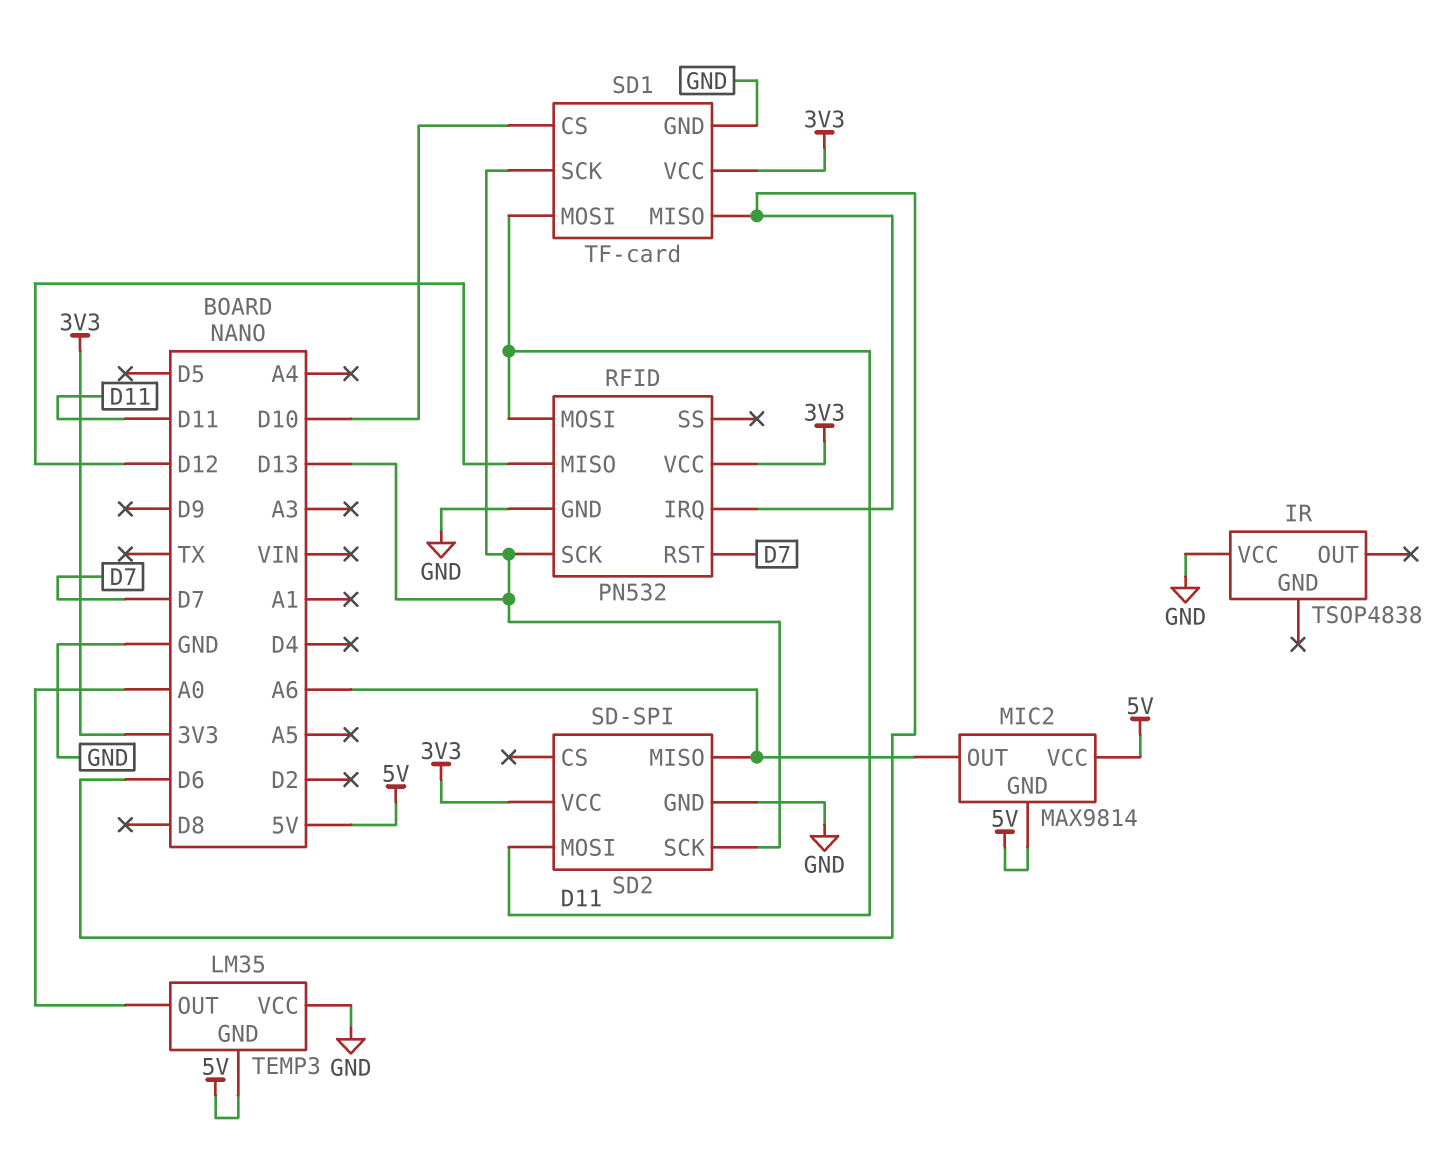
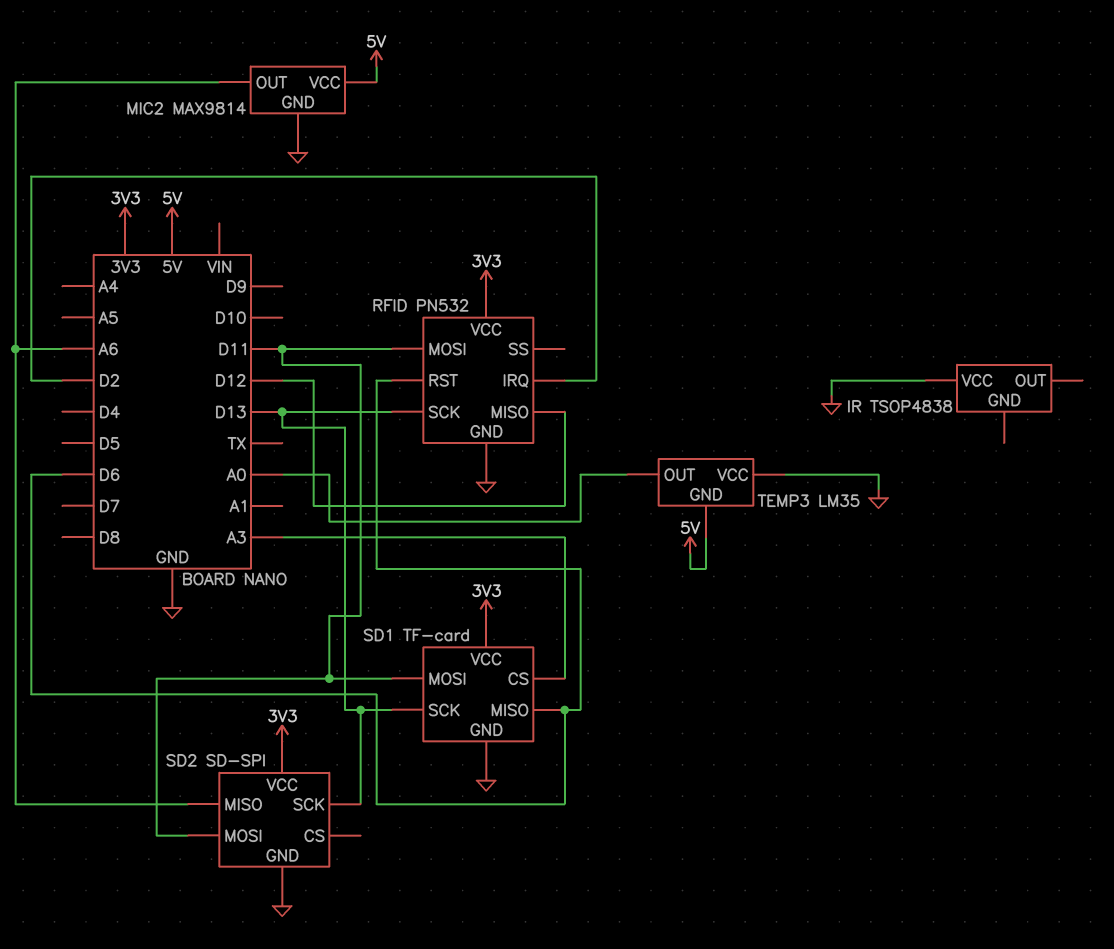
MIC2 pin GND: 5V -> GND
RFID pin IRQ: D6 -> D2
RFID pin RST: D7 -> D6
SD1 pin CS: D10 -> A3

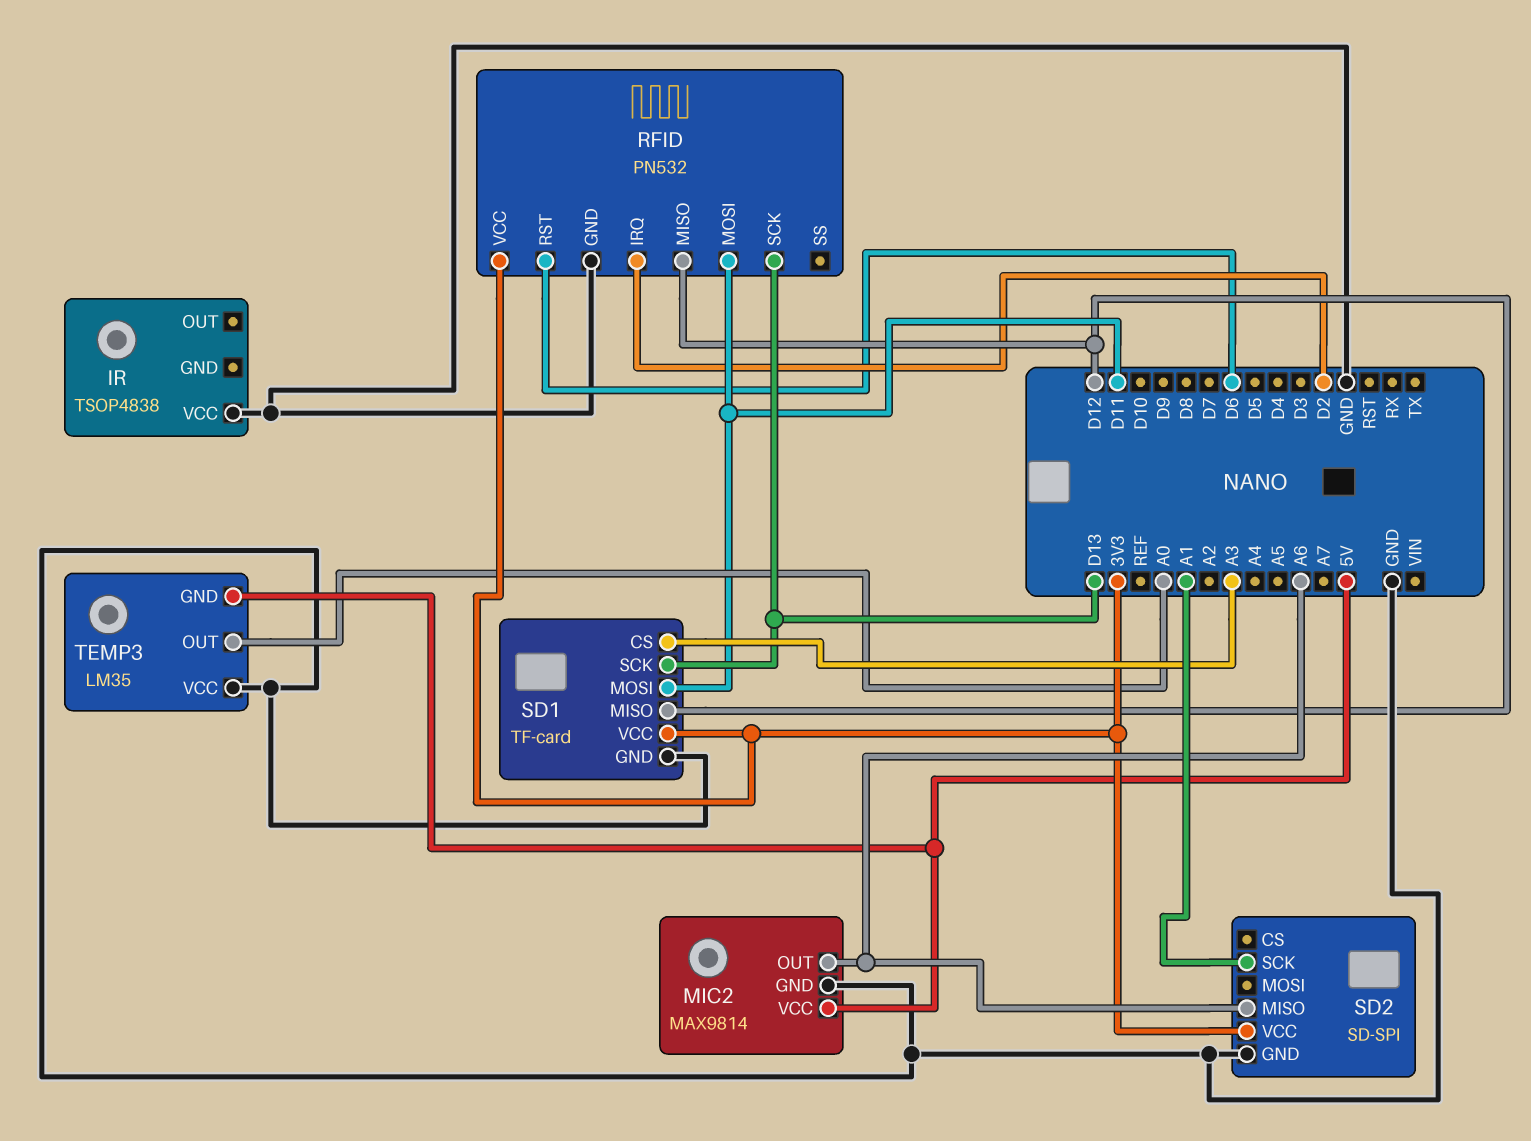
SD1 pin MISO: D6 -> D12
SD2 pin MOSI: D11 -> none
SD2 pin SCK: D13 -> A1

